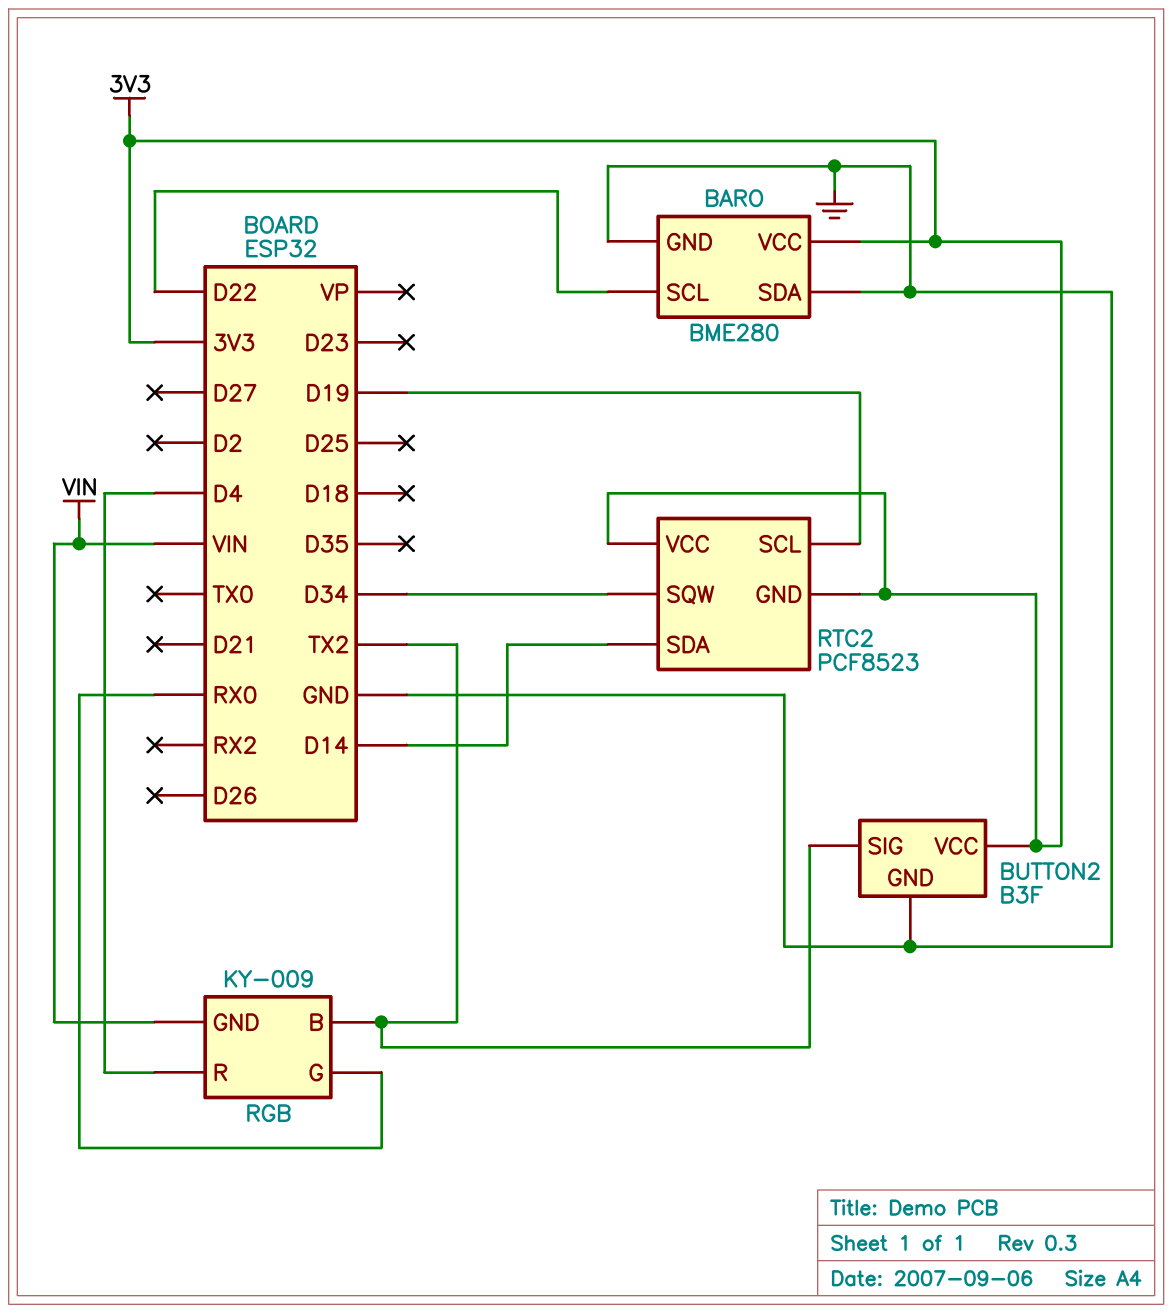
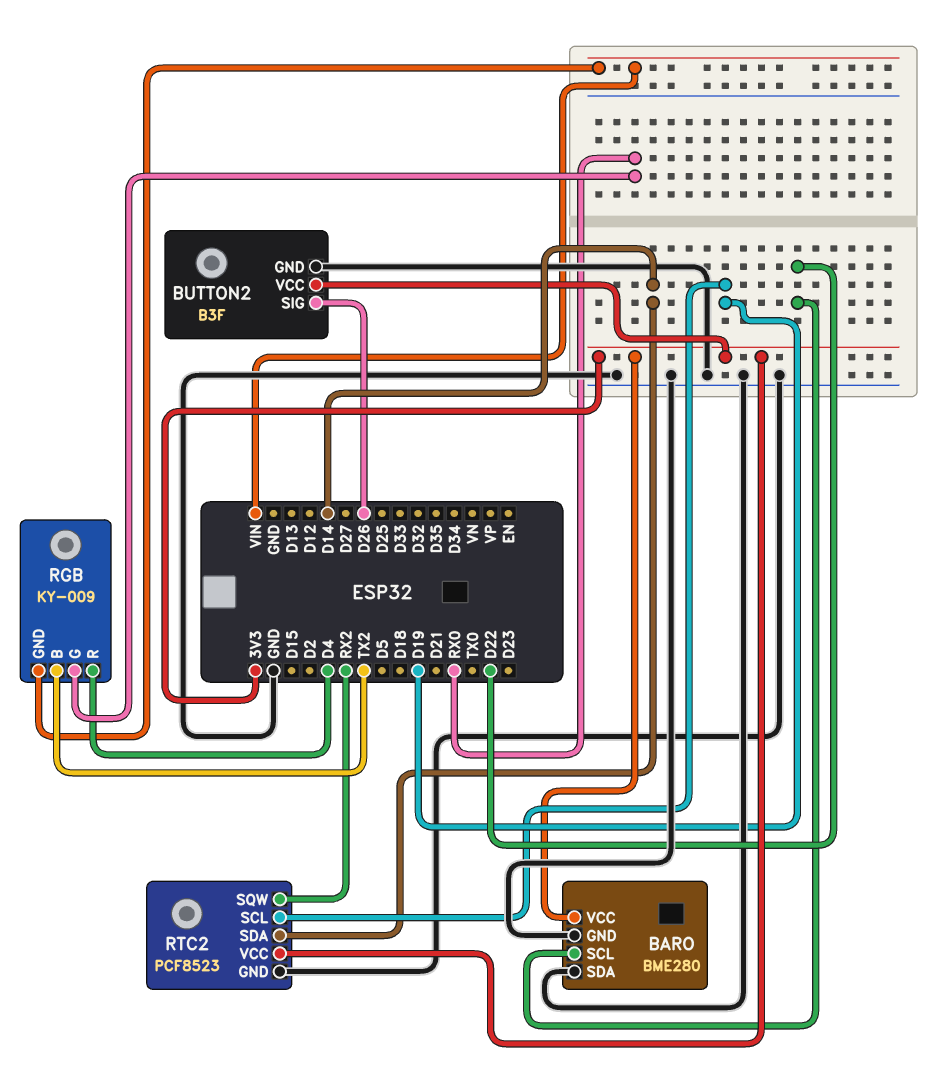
BUTTON2 pin SIG: TX2 -> D26
RTC2 pin GND: 3V3 -> GND
RTC2 pin SQW: D34 -> RX2

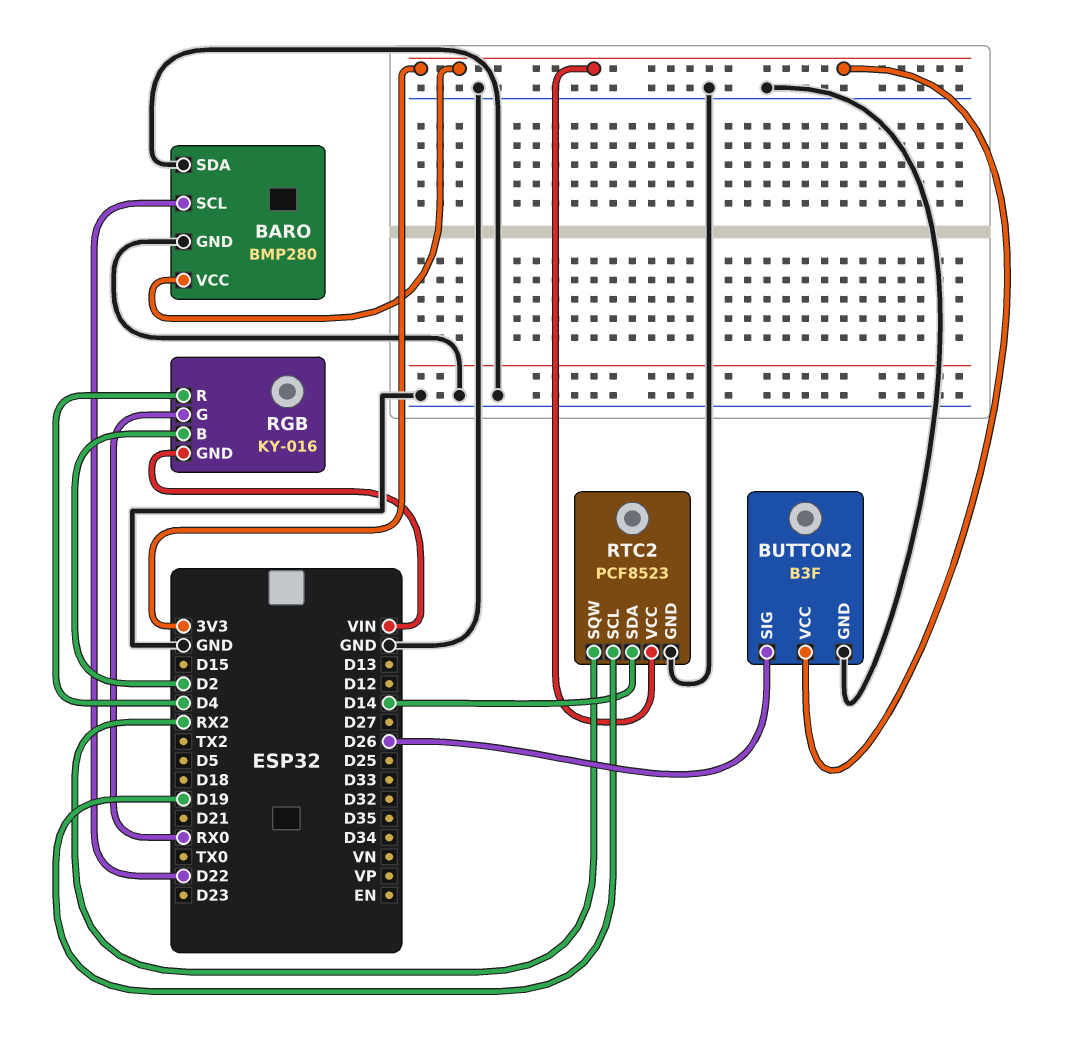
BARO: BME280 -> BMP280
RGB: KY-009 -> KY-016
RGB pin B: TX2 -> D2

